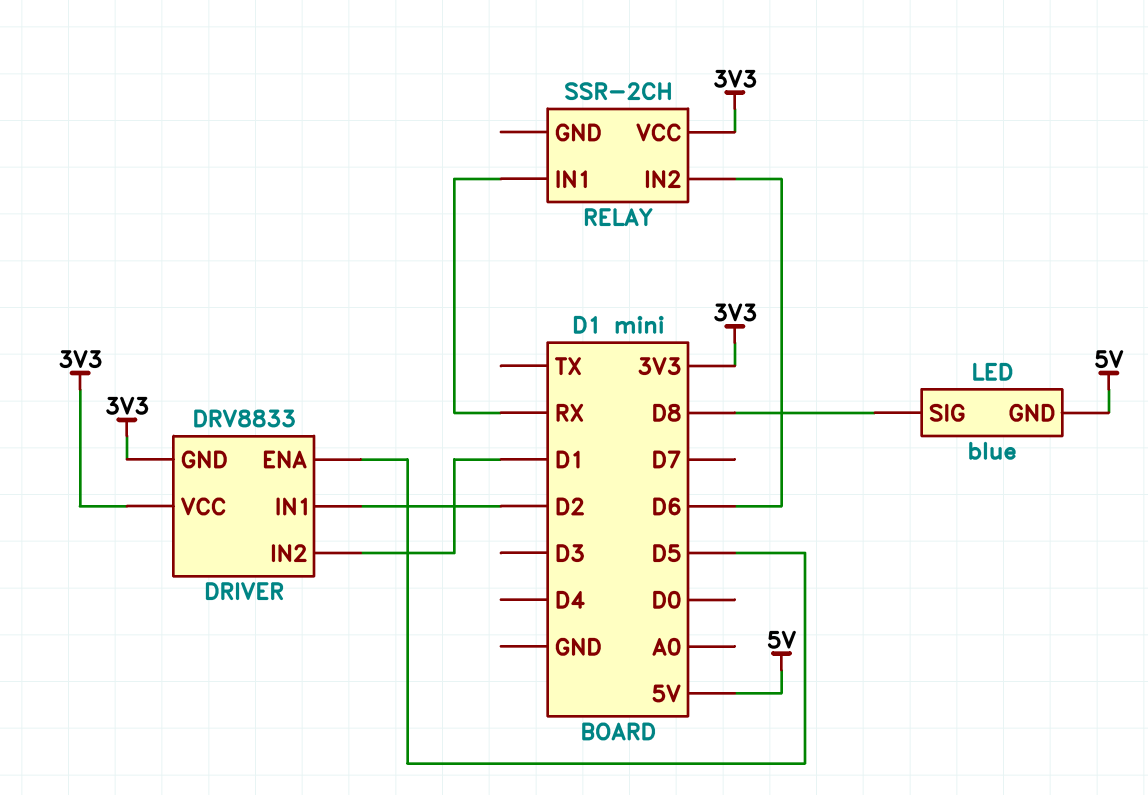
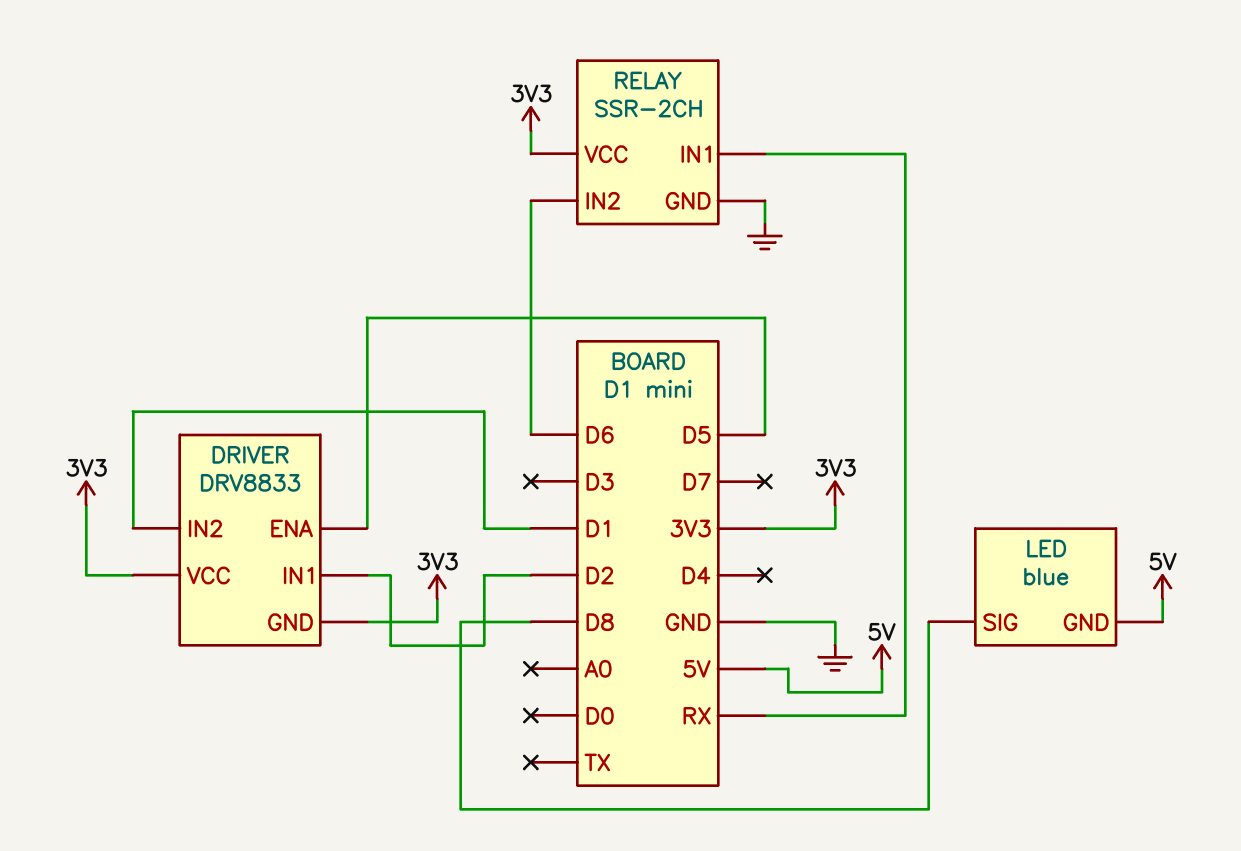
RELAY pin GND: none -> GND

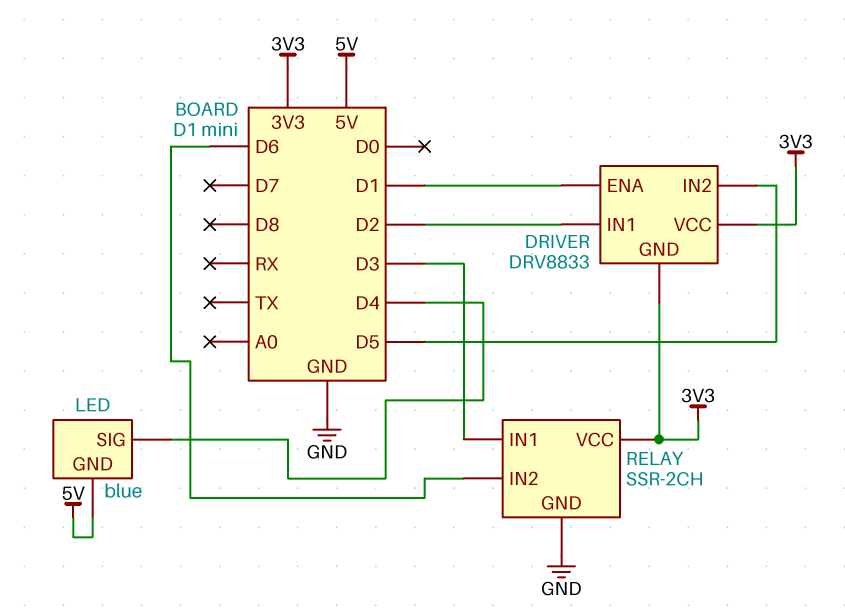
DRIVER pin ENA: D5 -> D1
DRIVER pin IN2: D1 -> D5
LED pin SIG: D8 -> D4
RELAY pin IN1: RX -> D3

